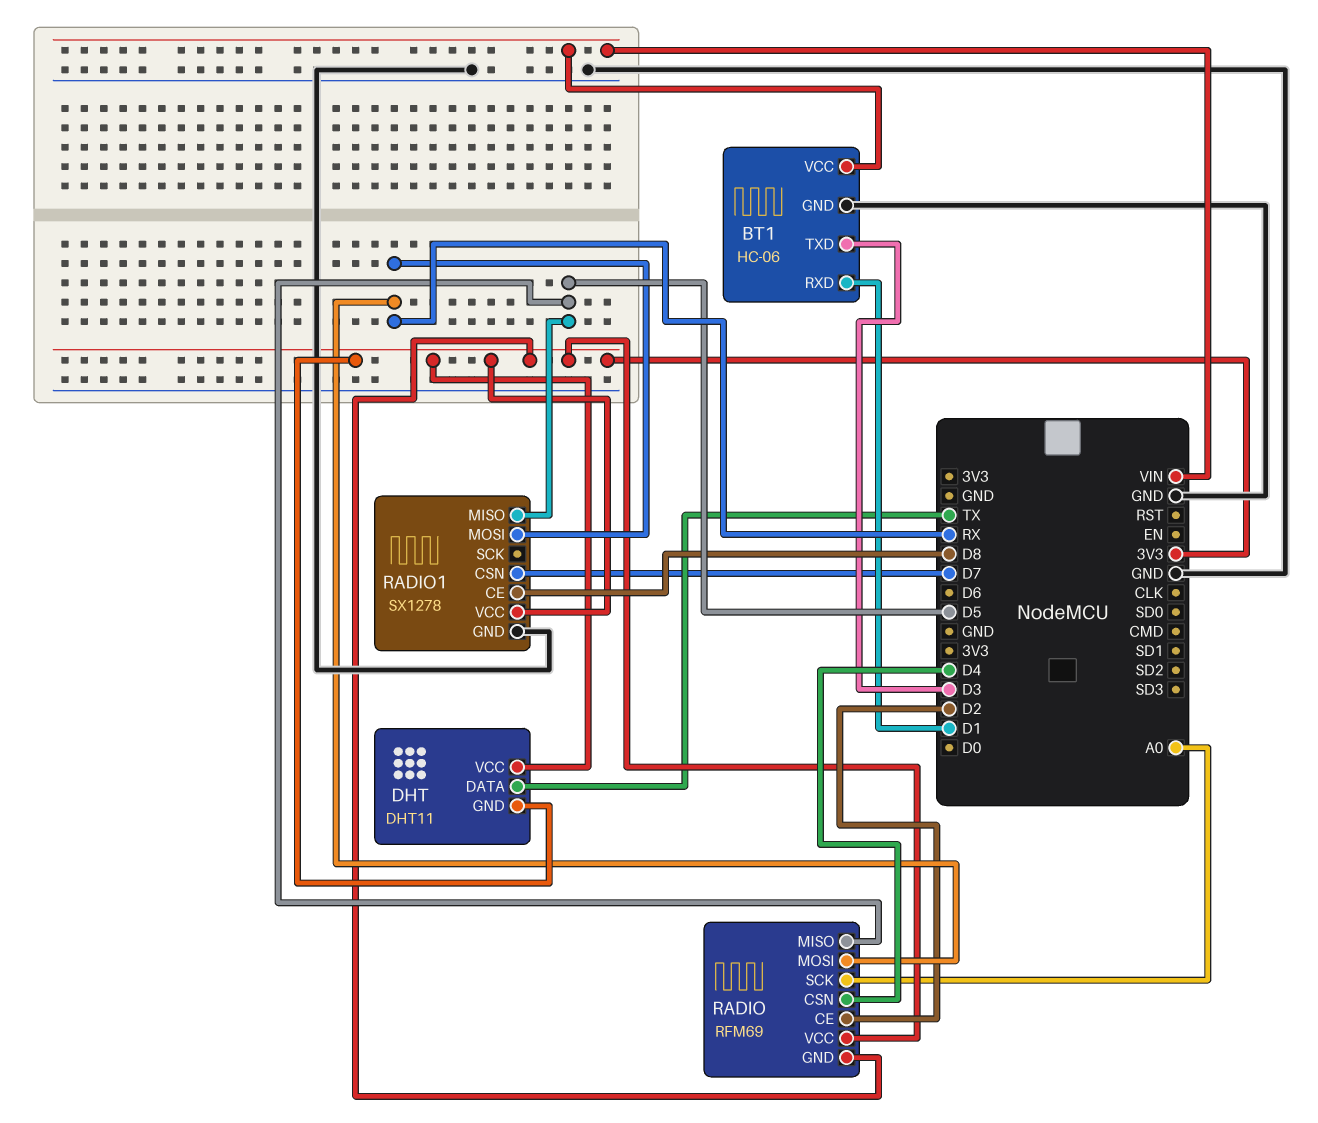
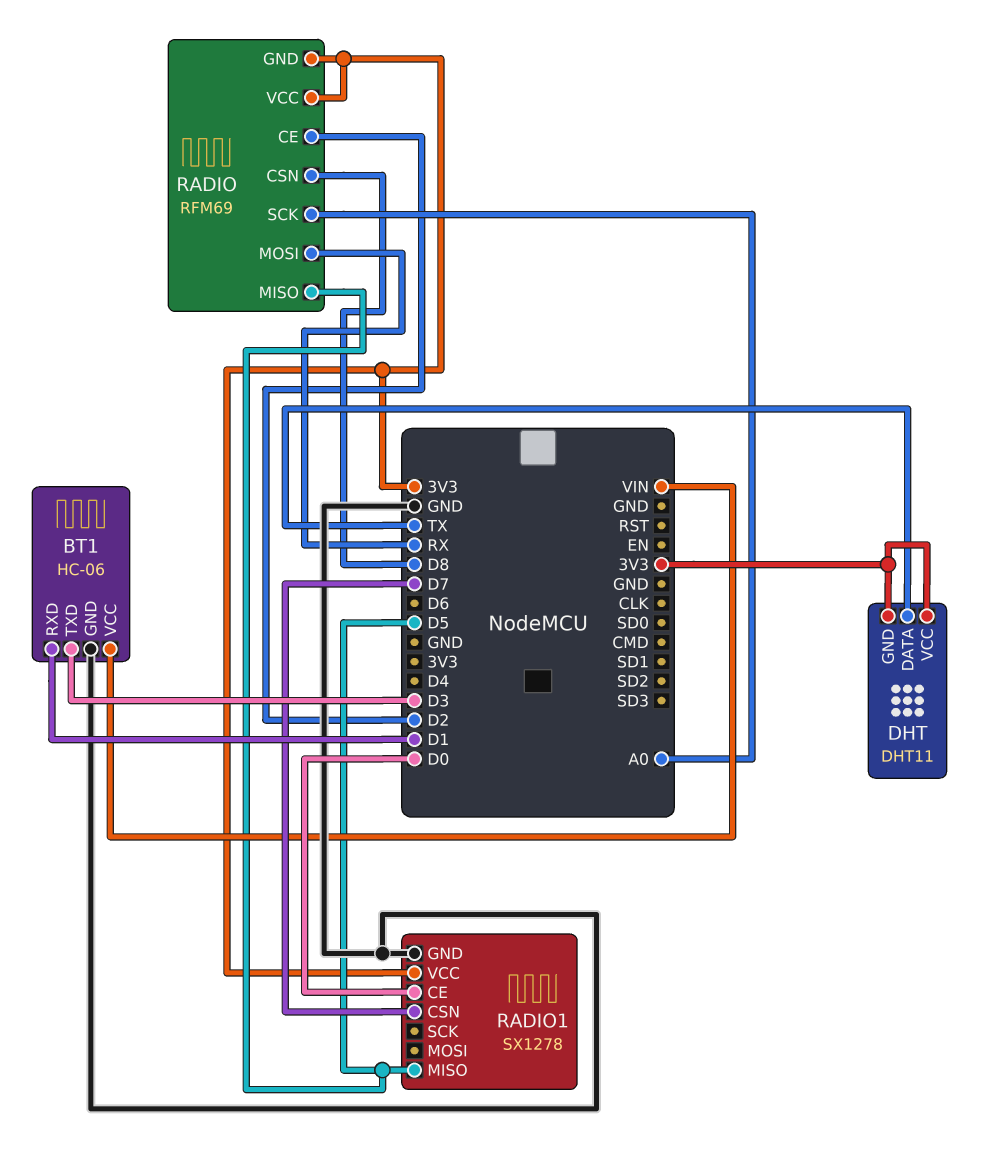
RADIO pin CSN: D4 -> D8
RADIO1 pin CE: D8 -> D0
RADIO1 pin MOSI: RX -> none

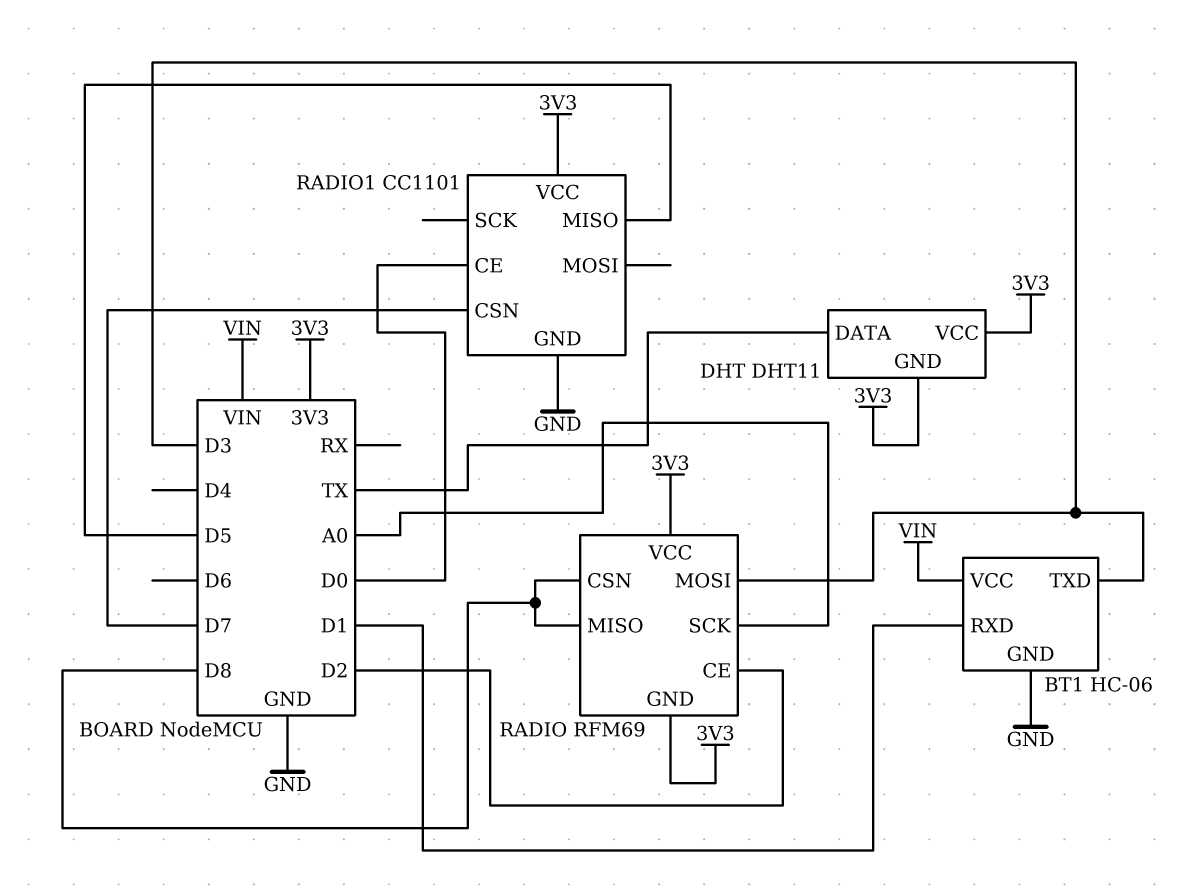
RADIO pin MISO: D5 -> D8
RADIO pin MOSI: RX -> D3
RADIO1: SX1278 -> CC1101

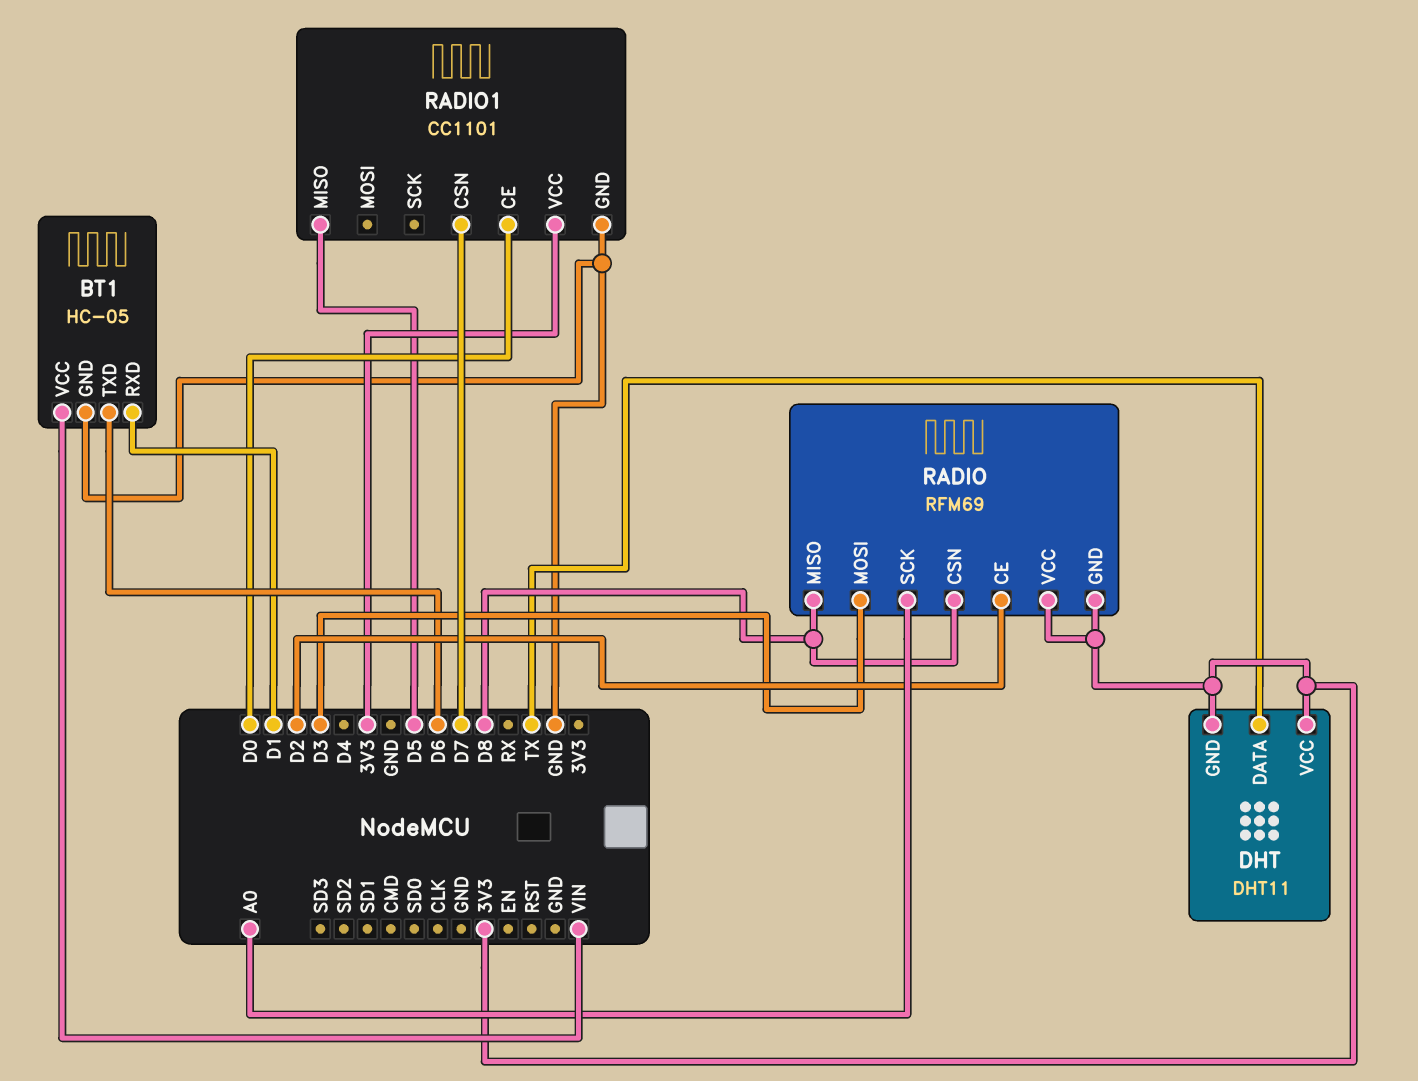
BT1: HC-06 -> HC-05
BT1 pin TXD: D3 -> D6

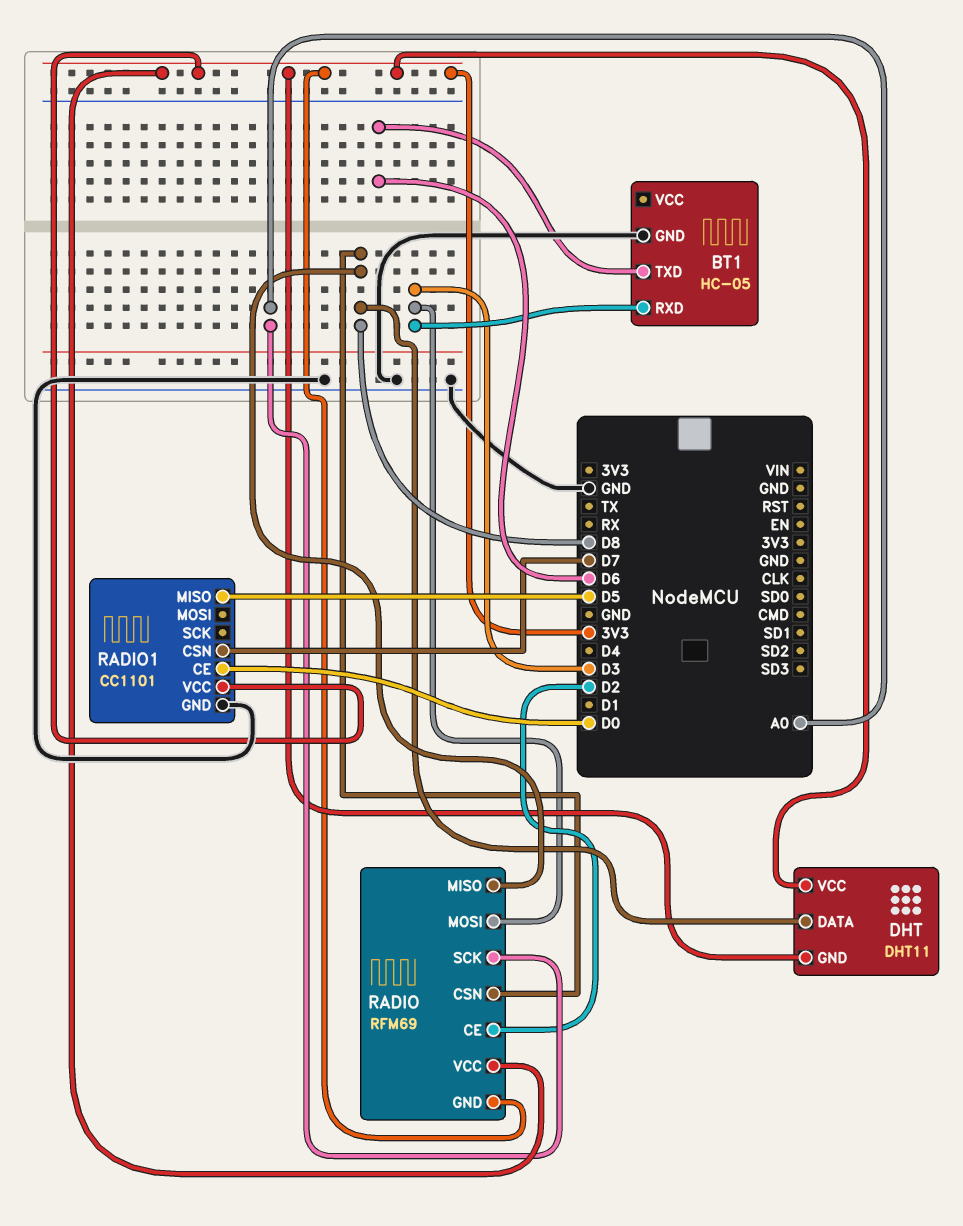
BT1 pin RXD: D1 -> D3
BT1 pin VCC: VIN -> none
DHT pin DATA: TX -> D8

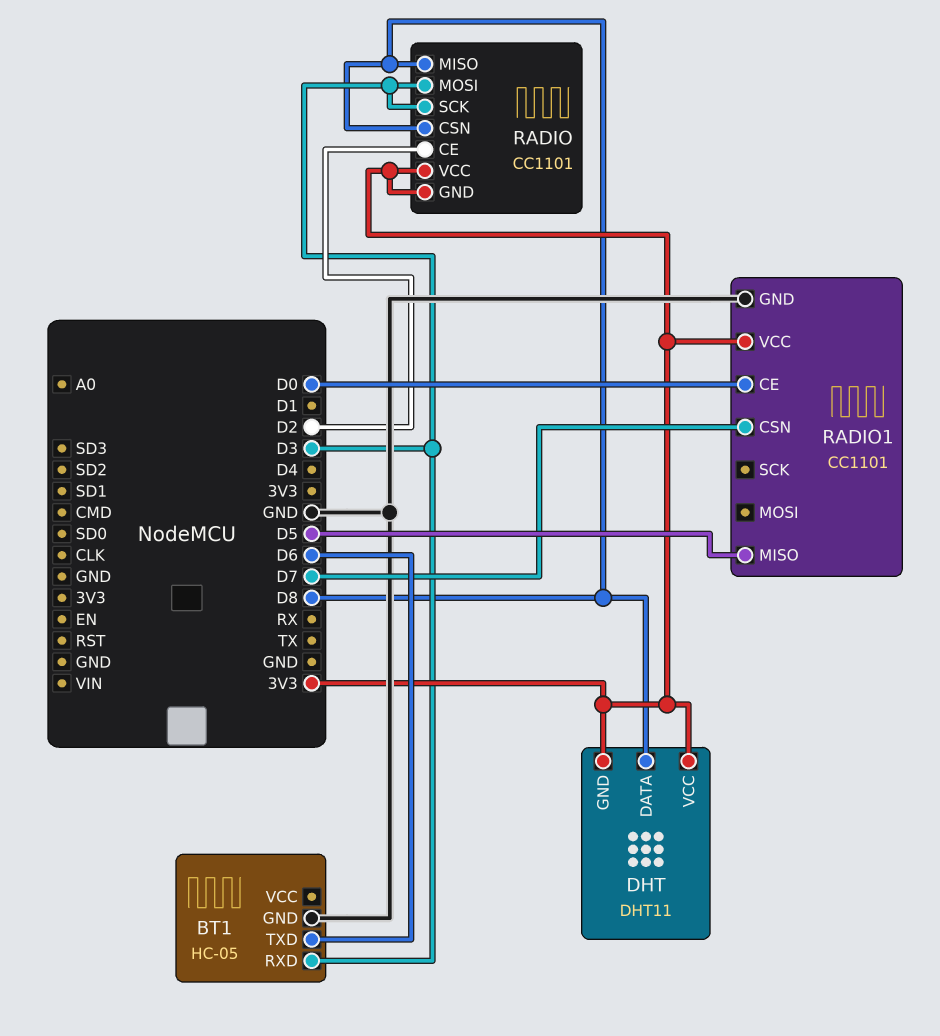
RADIO: RFM69 -> CC1101
RADIO pin SCK: A0 -> D3

